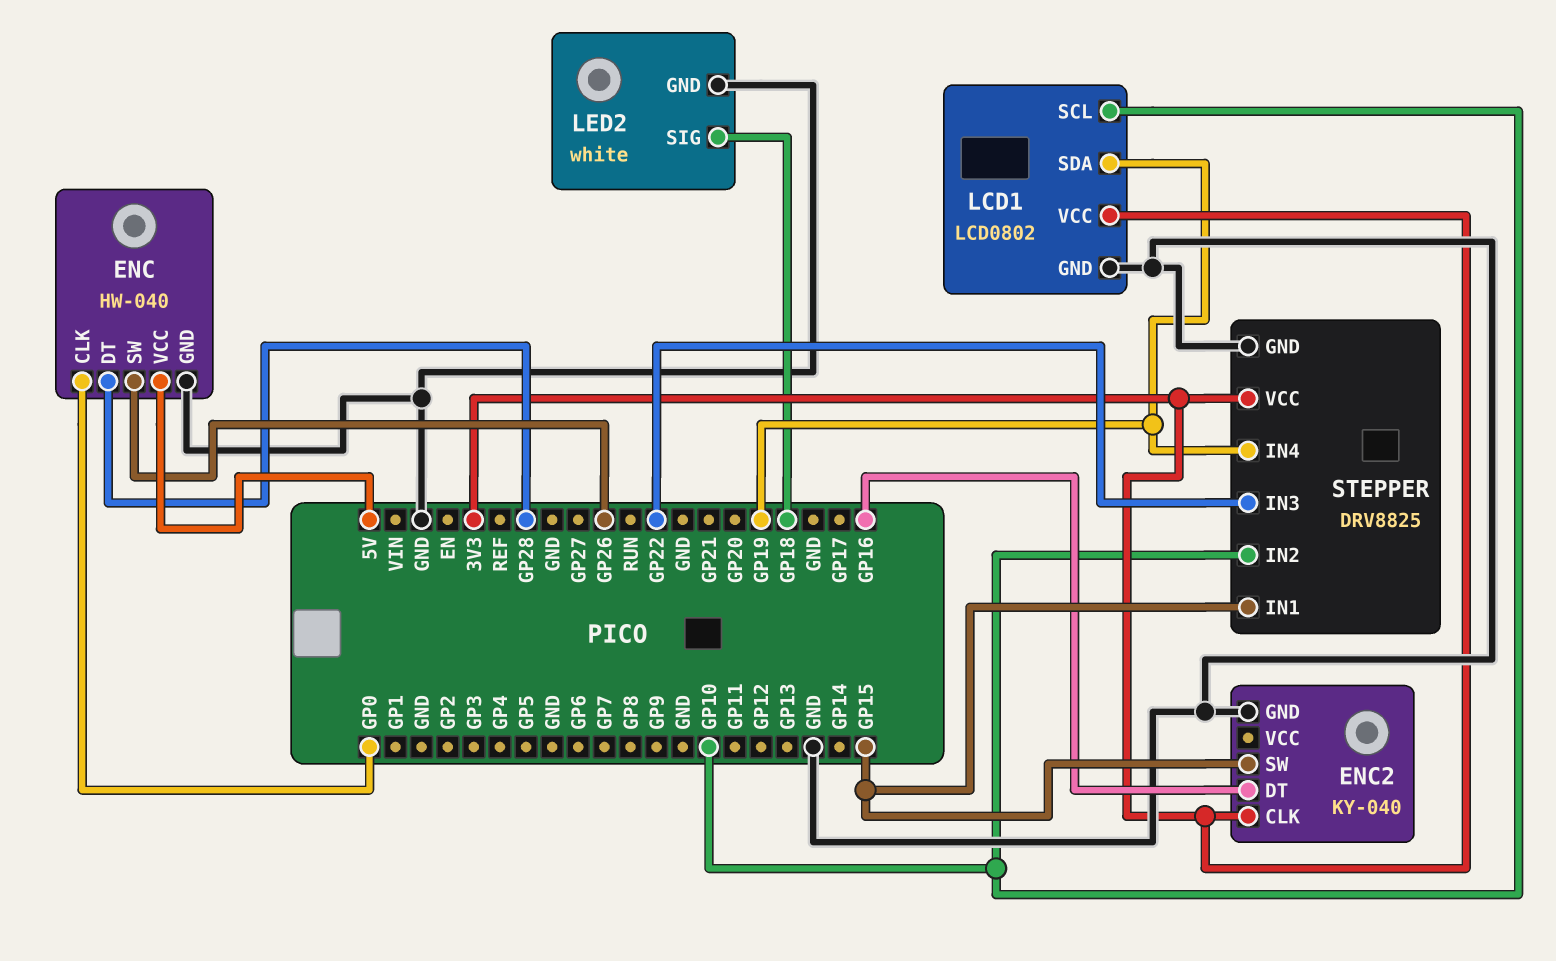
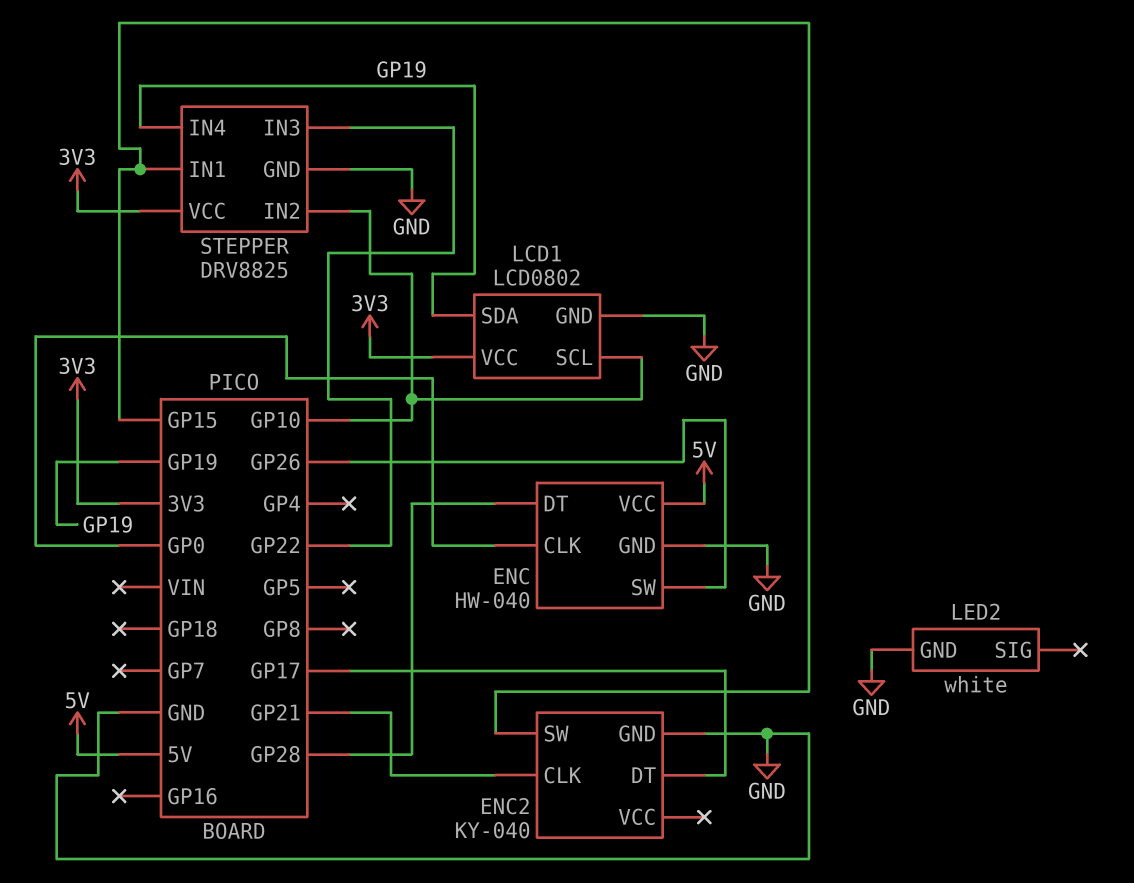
ENC2 pin CLK: 3V3 -> GP21
ENC2 pin DT: GP16 -> GP17
LED2 pin SIG: GP18 -> none

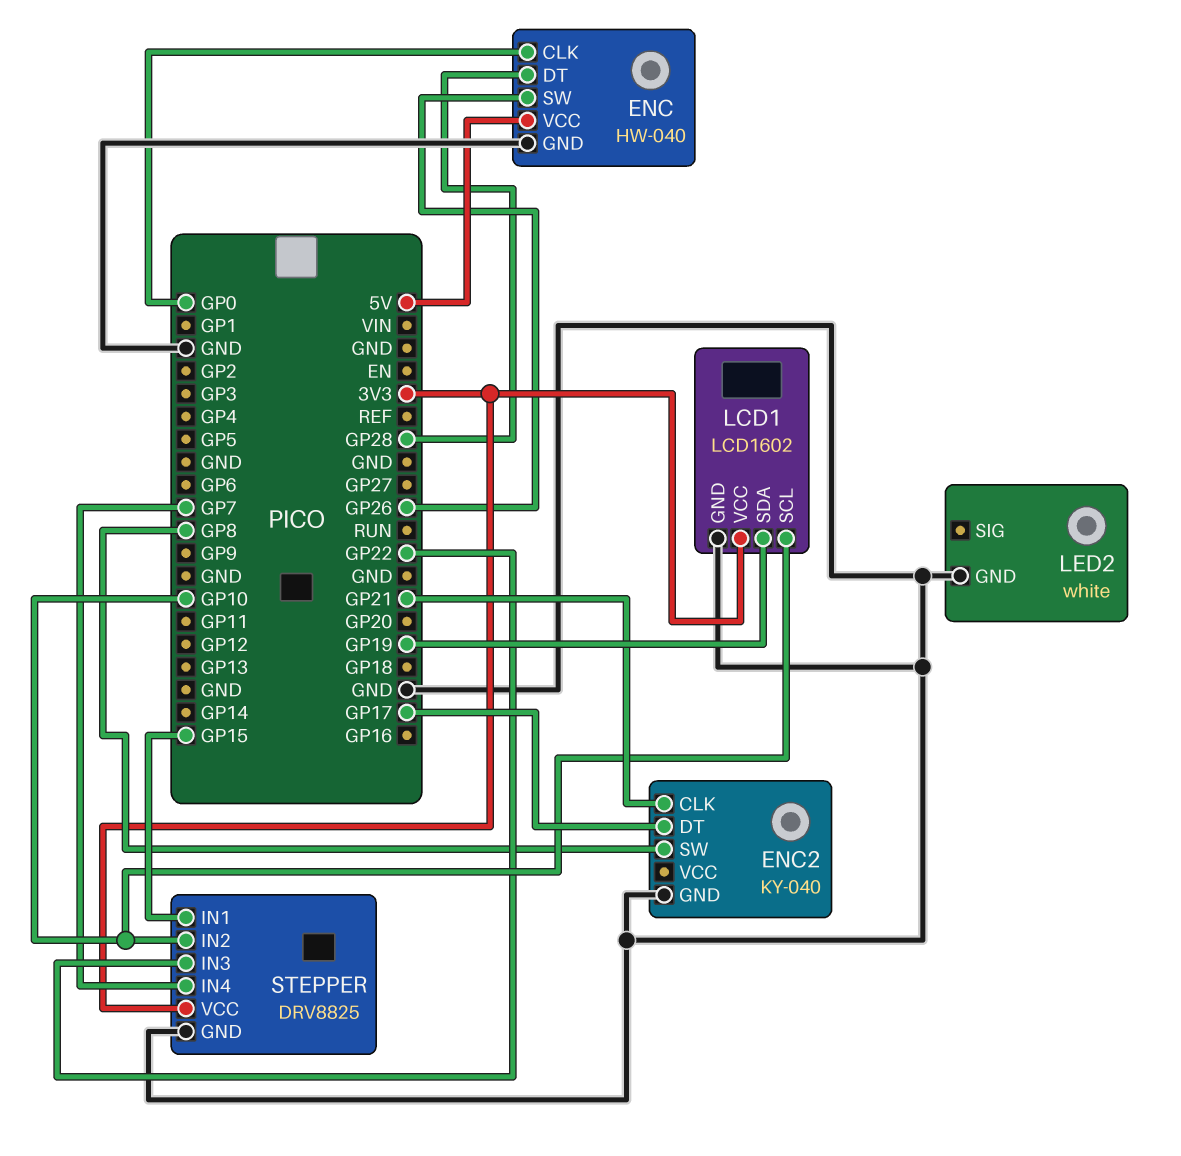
ENC2 pin SW: GP15 -> GP8
LCD1: LCD0802 -> LCD1602
STEPPER pin IN4: GP19 -> GP7

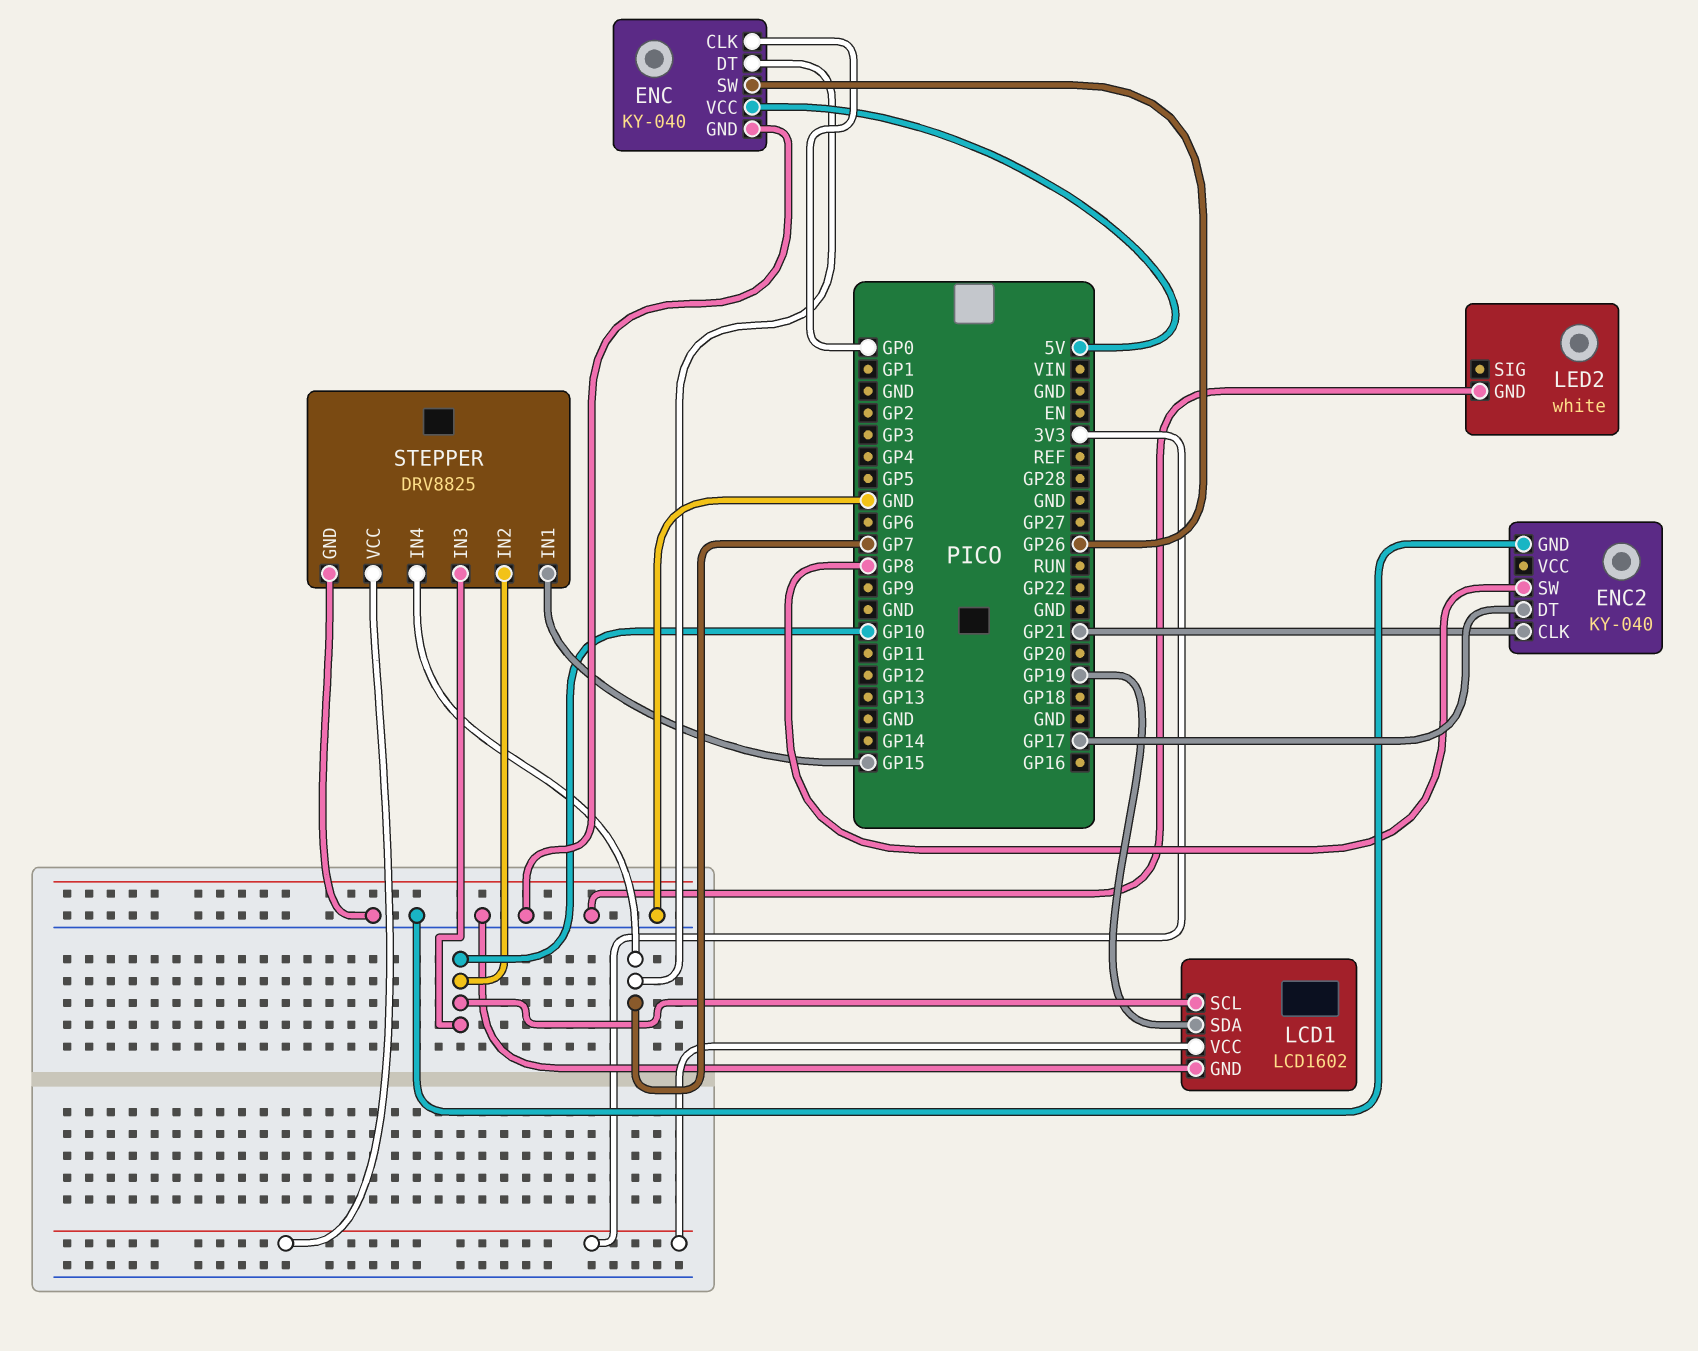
ENC: HW-040 -> KY-040
ENC pin DT: GP28 -> GP7
STEPPER pin IN3: GP22 -> GP10

